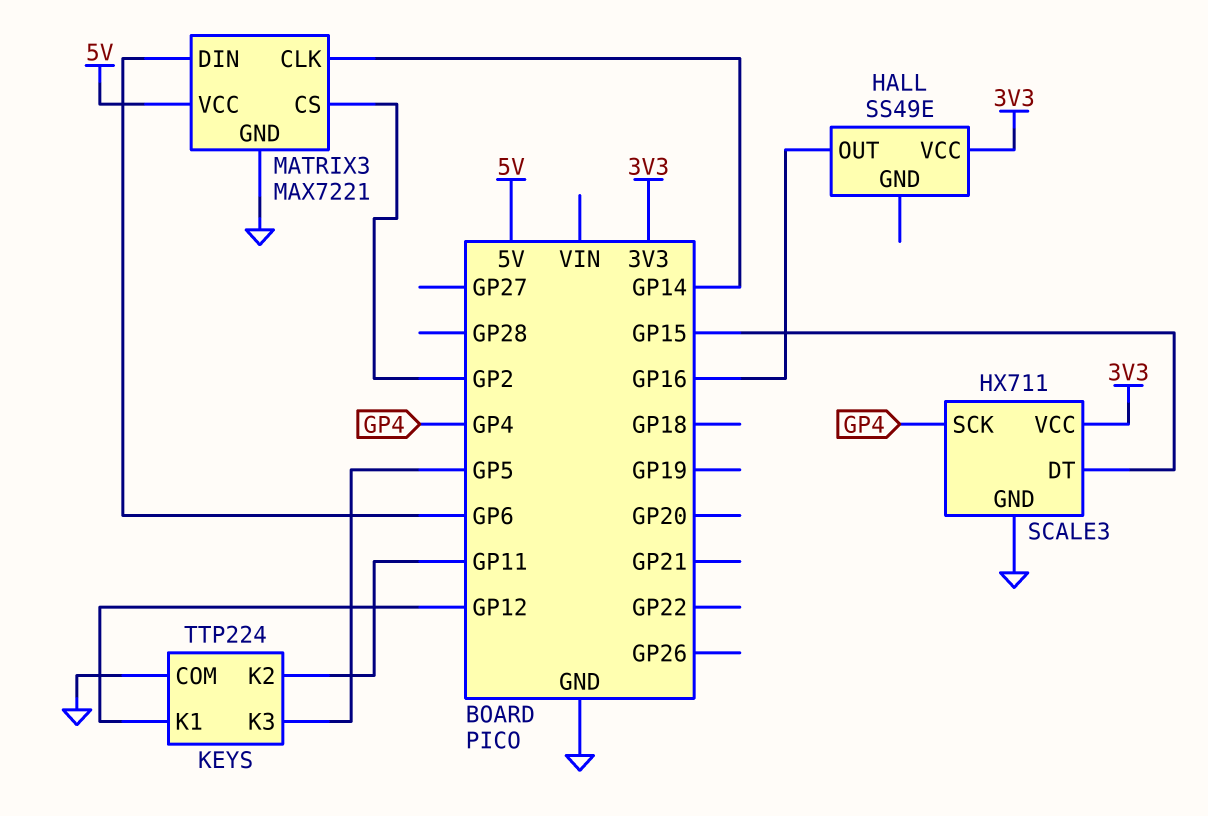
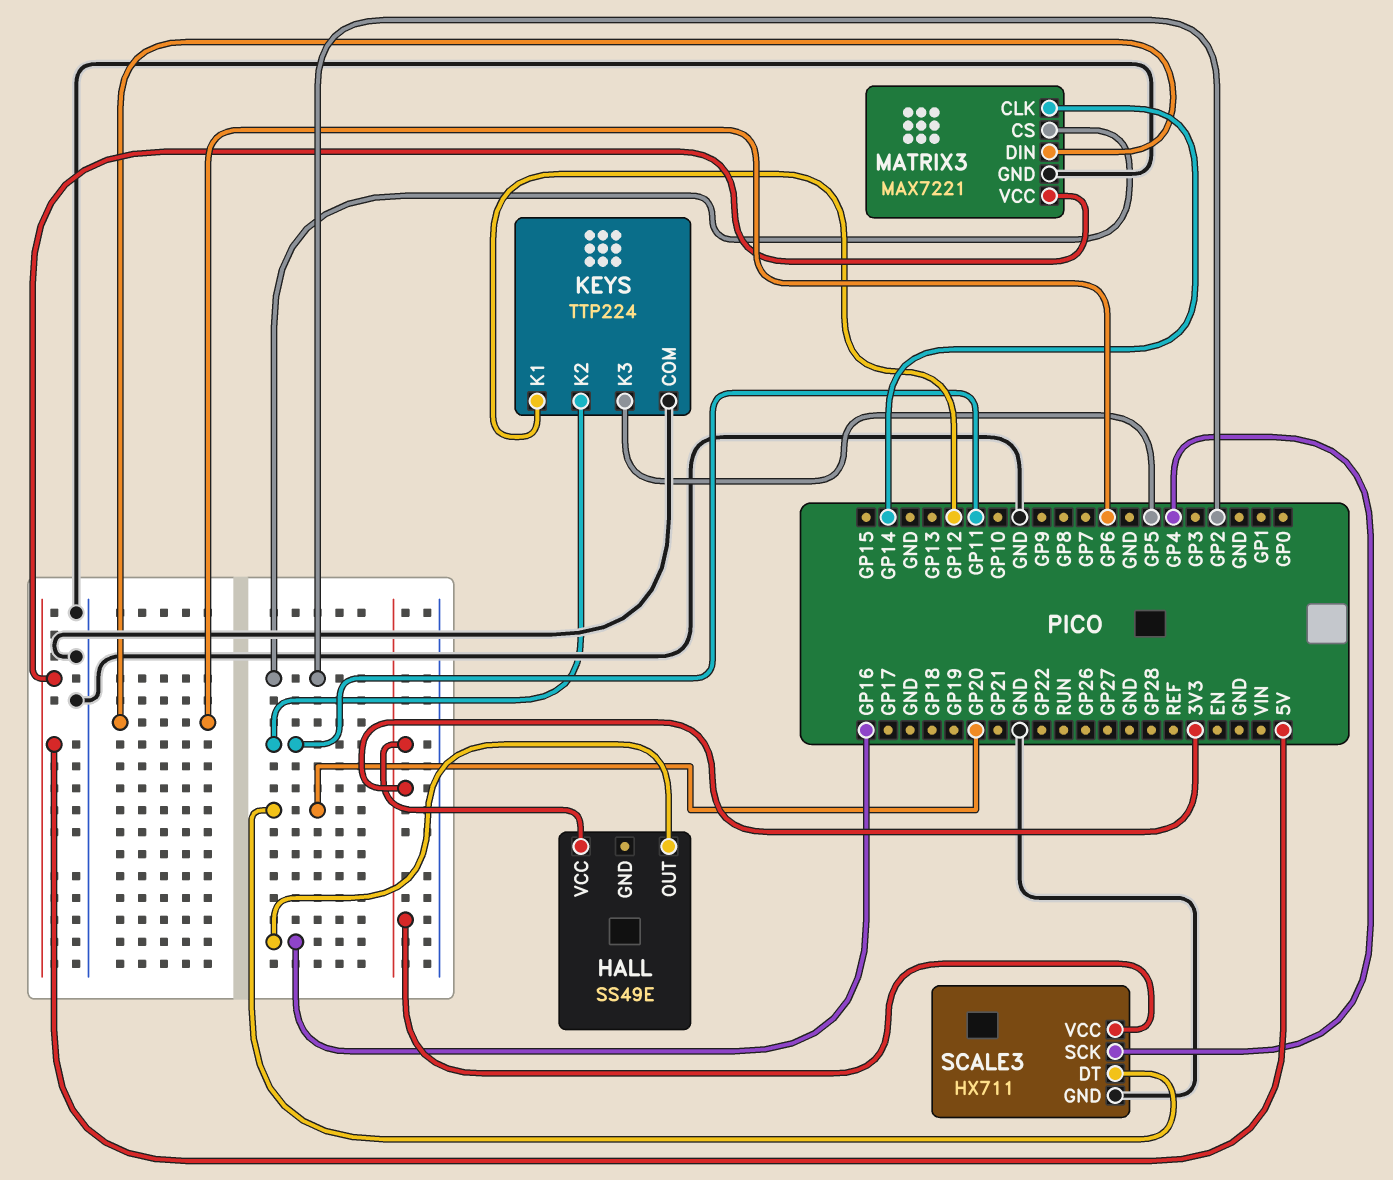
SCALE3 pin DT: GP15 -> GP20

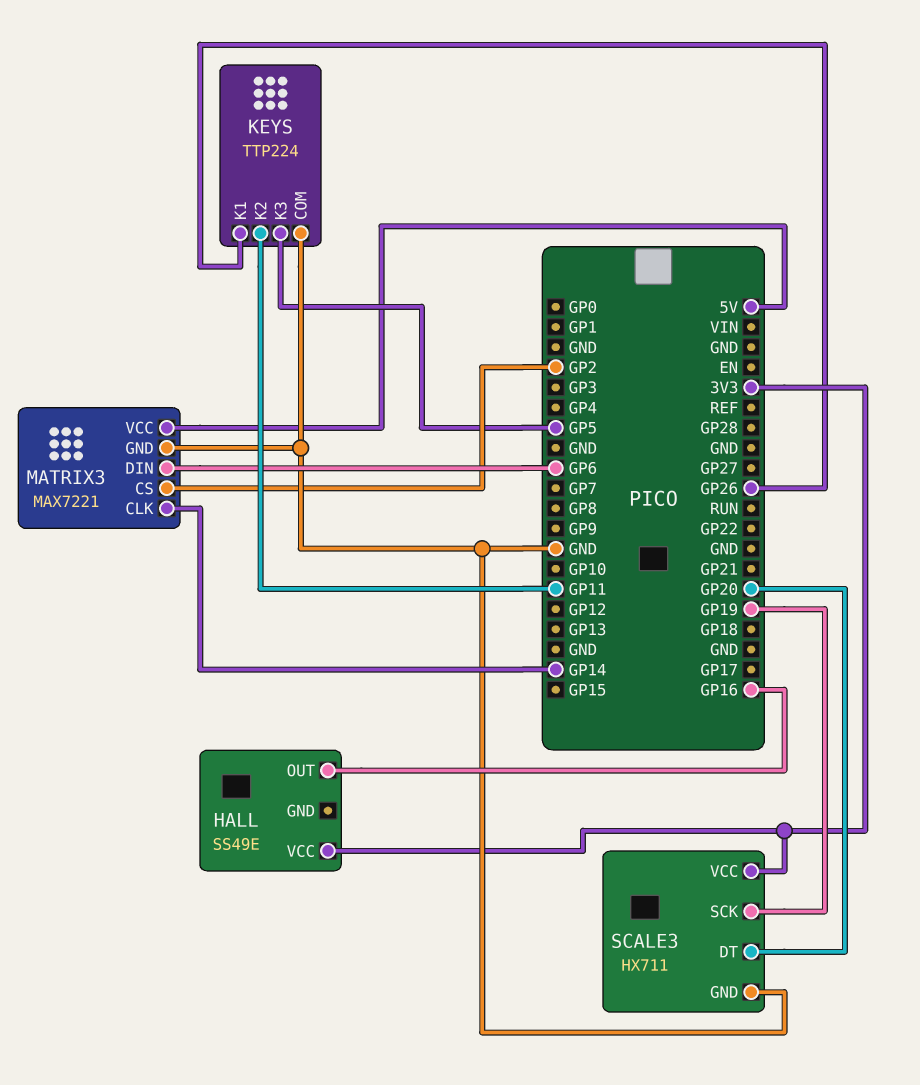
KEYS pin K1: GP12 -> GP26
SCALE3 pin SCK: GP4 -> GP19

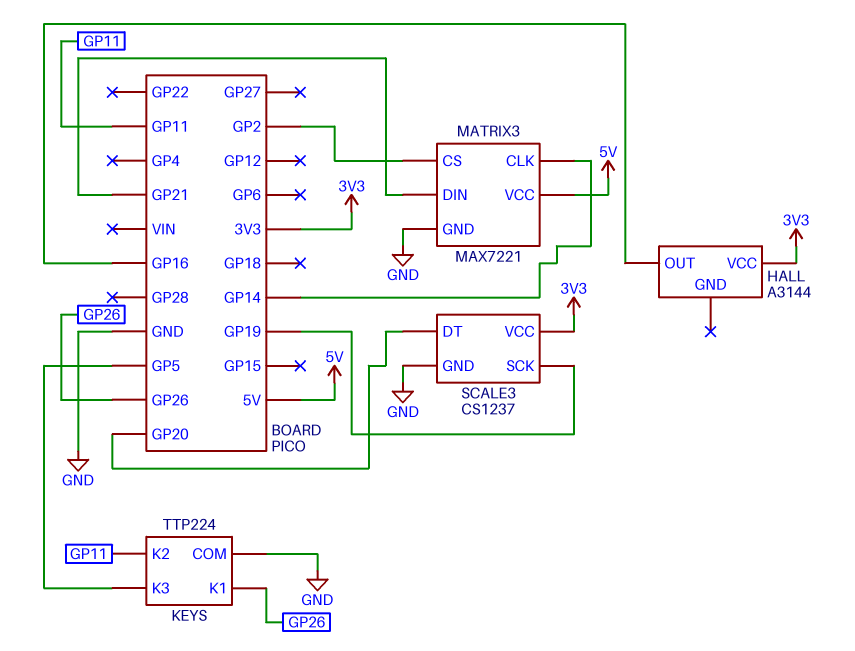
HALL: SS49E -> A3144
MATRIX3 pin DIN: GP6 -> GP21
SCALE3: HX711 -> CS1237

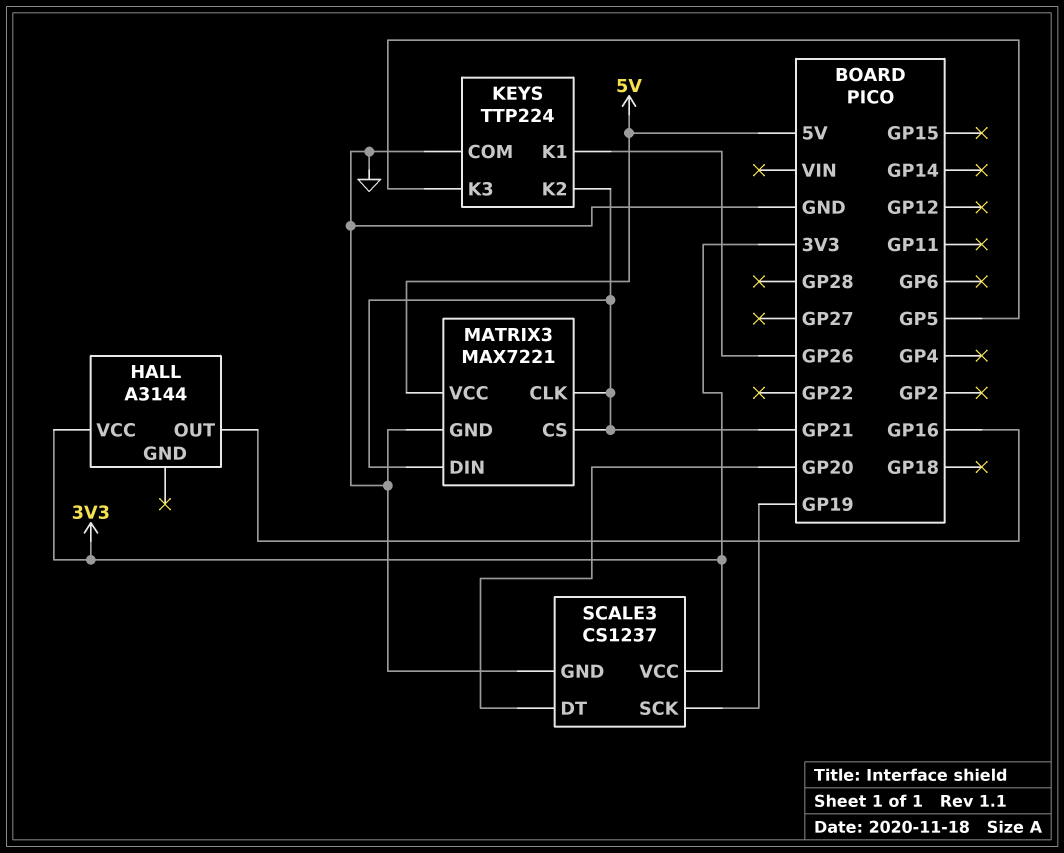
KEYS pin K2: GP11 -> GP21
MATRIX3 pin CLK: GP14 -> GP21
MATRIX3 pin CS: GP2 -> GP21

